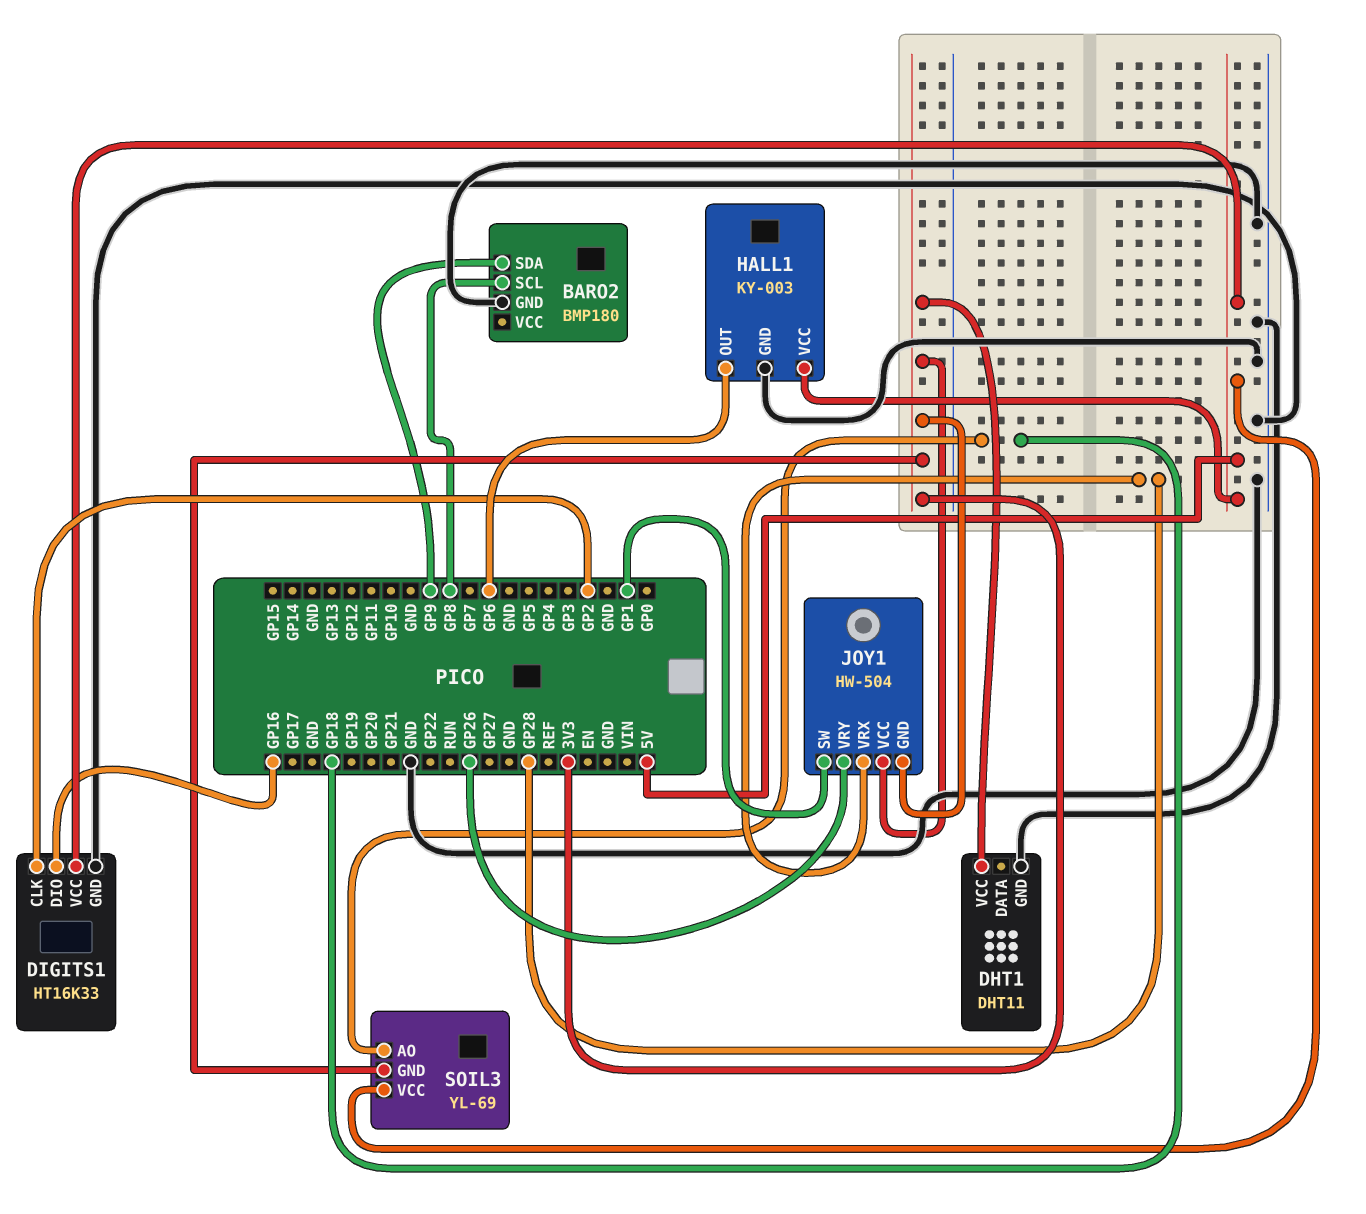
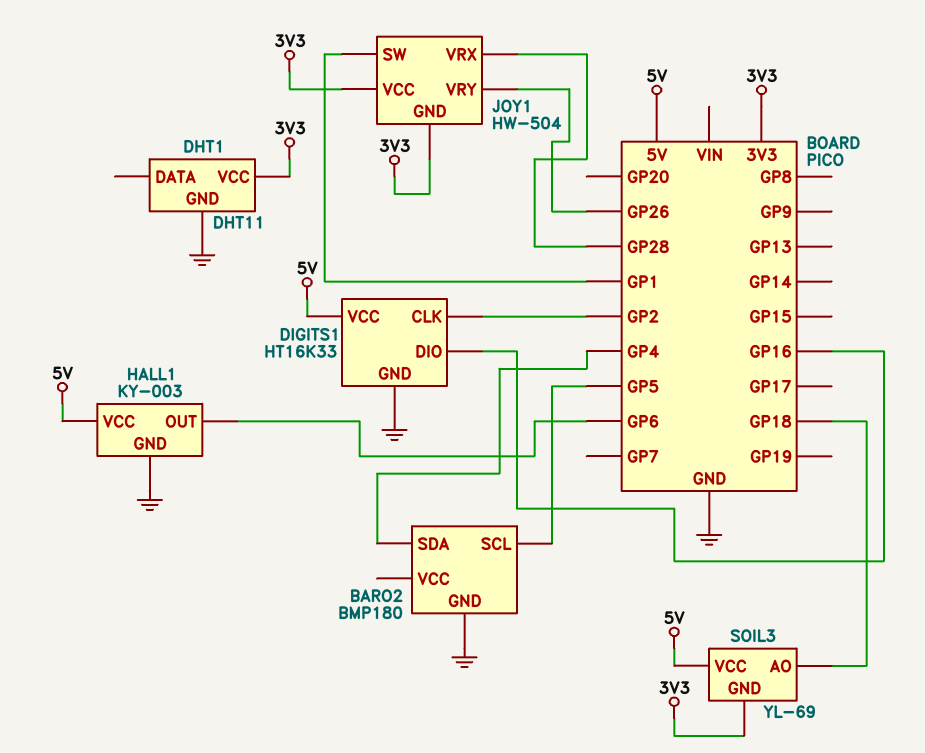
BARO2 pin SCL: GP8 -> GP5
BARO2 pin SDA: GP9 -> GP4

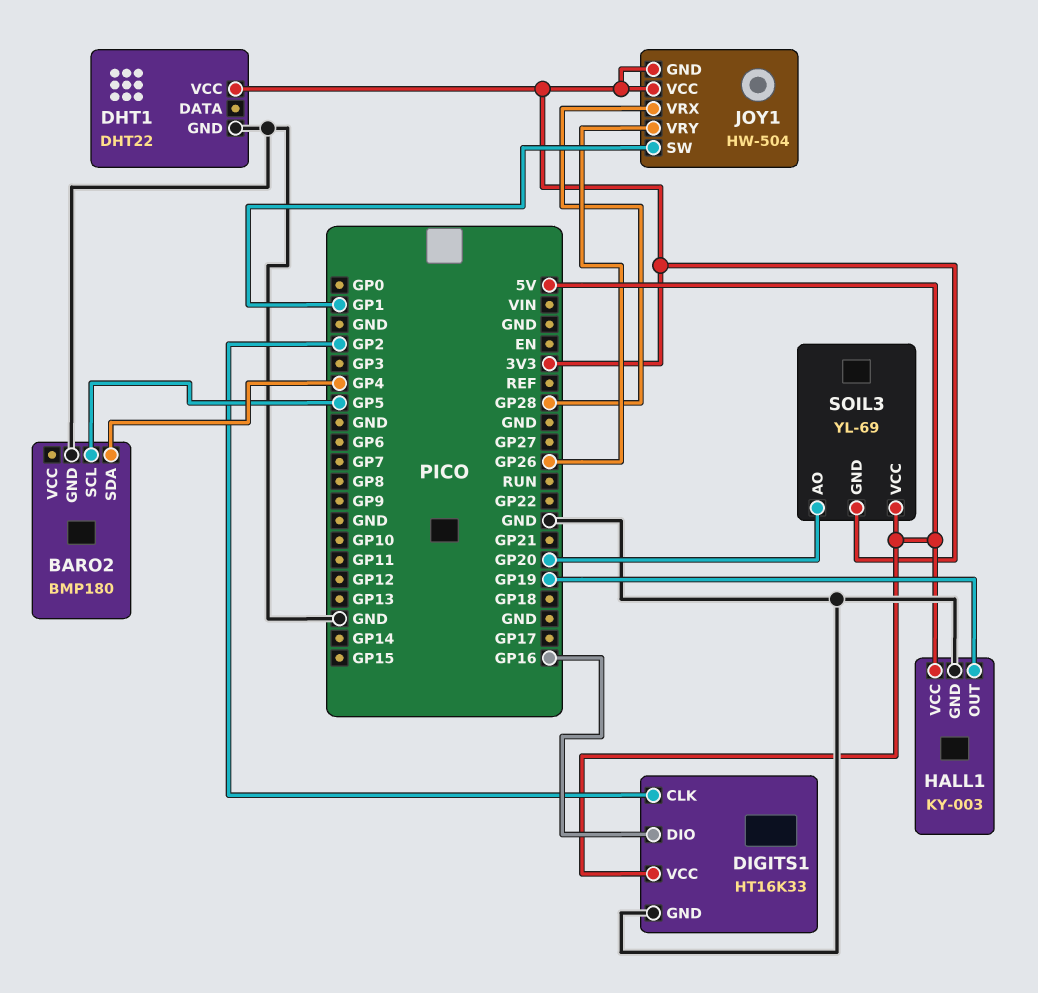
DHT1: DHT11 -> DHT22
HALL1 pin OUT: GP6 -> GP19
SOIL3 pin AO: GP18 -> GP20

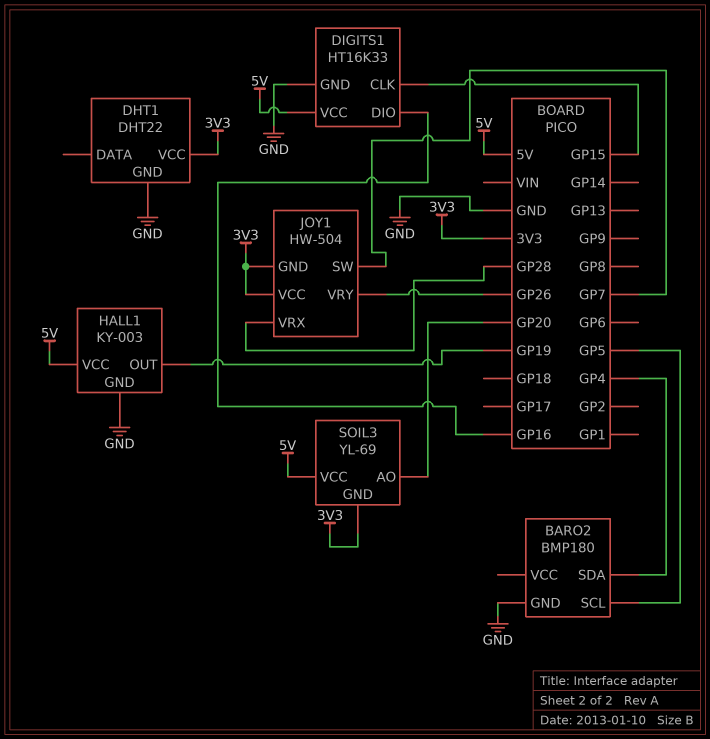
DIGITS1 pin CLK: GP2 -> GP15
JOY1 pin SW: GP1 -> GP7

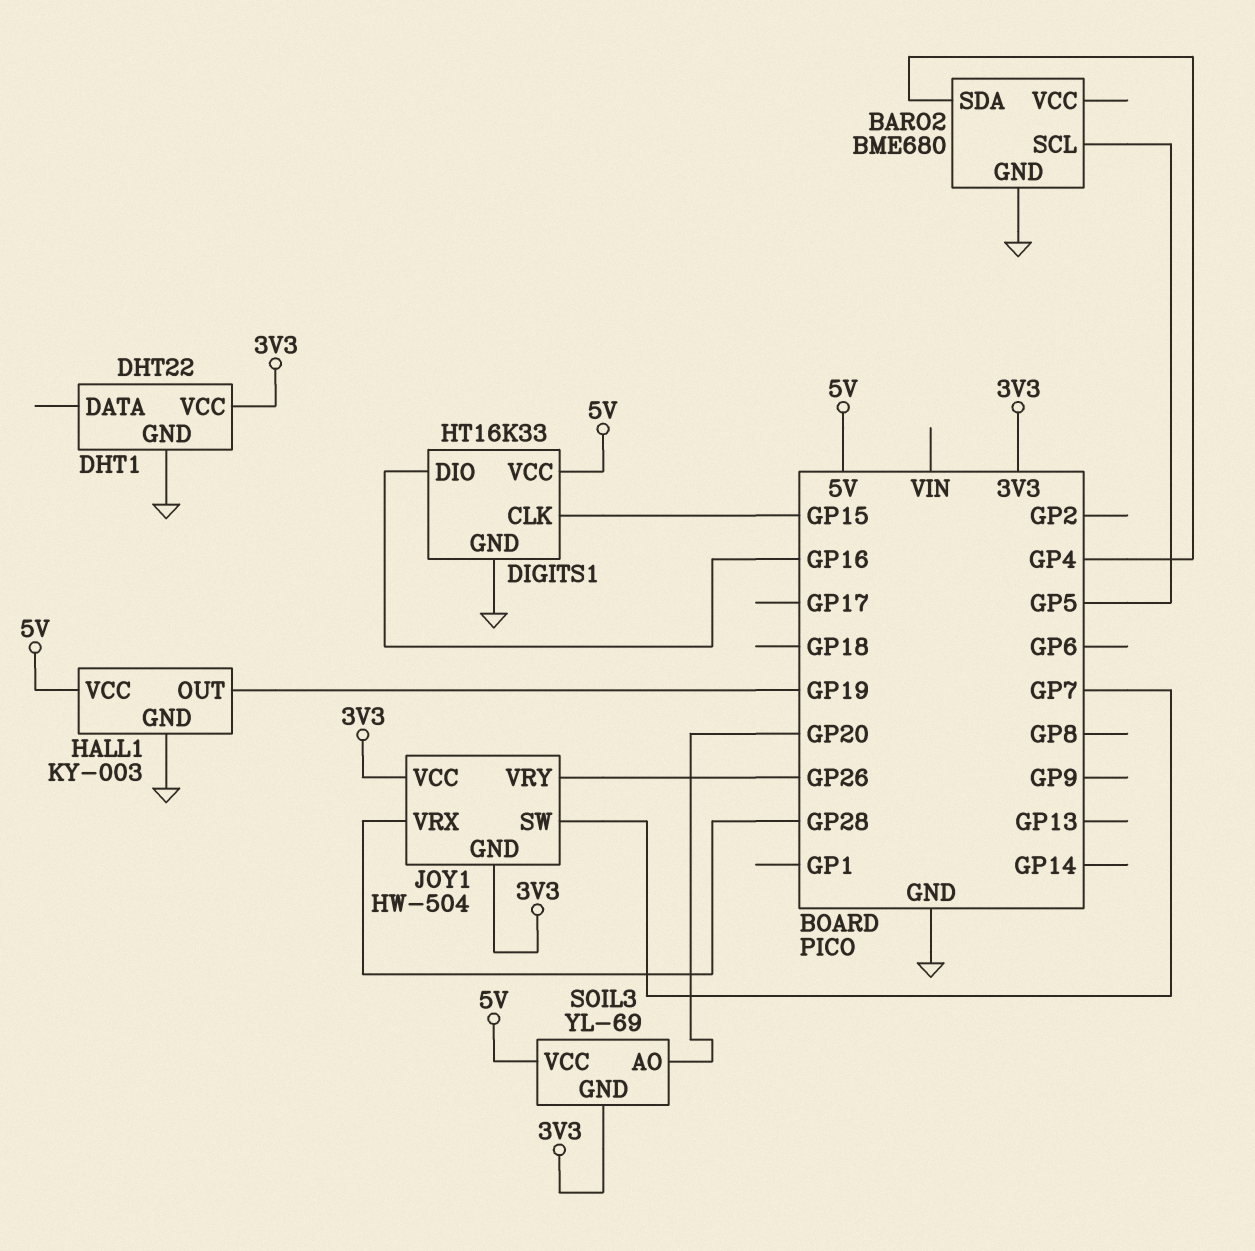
BARO2: BMP180 -> BME680

